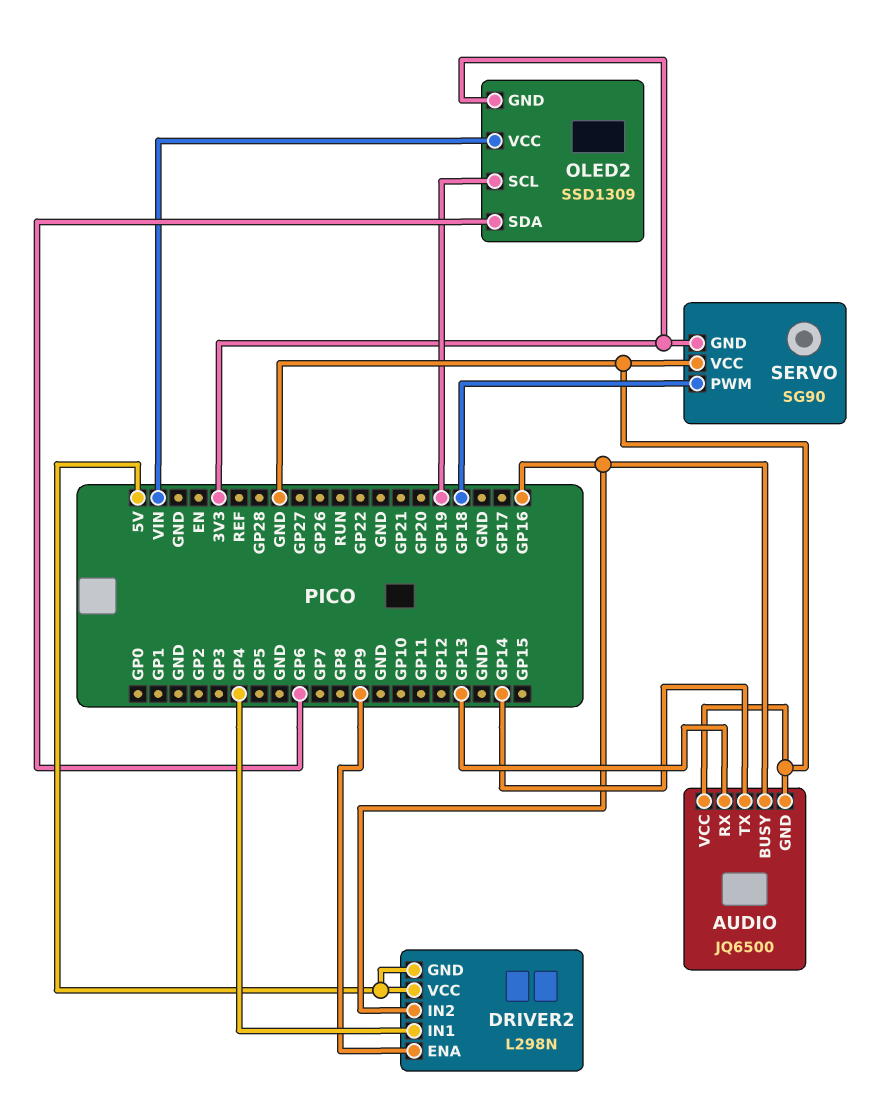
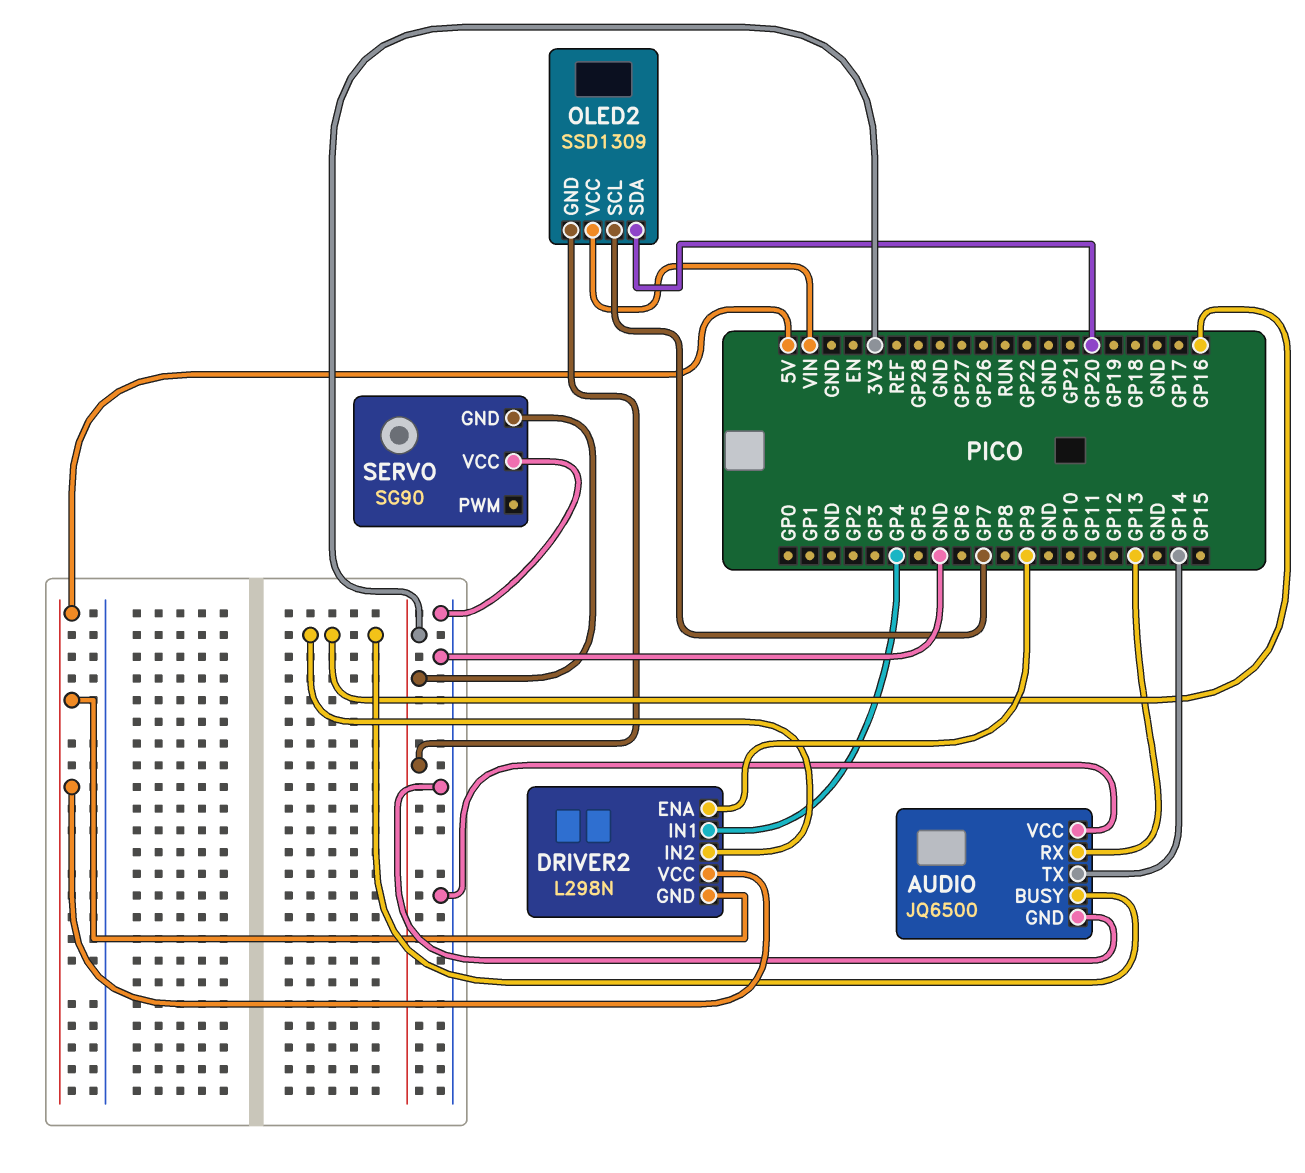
OLED2 pin SCL: GP19 -> GP7
OLED2 pin SDA: GP6 -> GP20
SERVO pin PWM: GP18 -> none

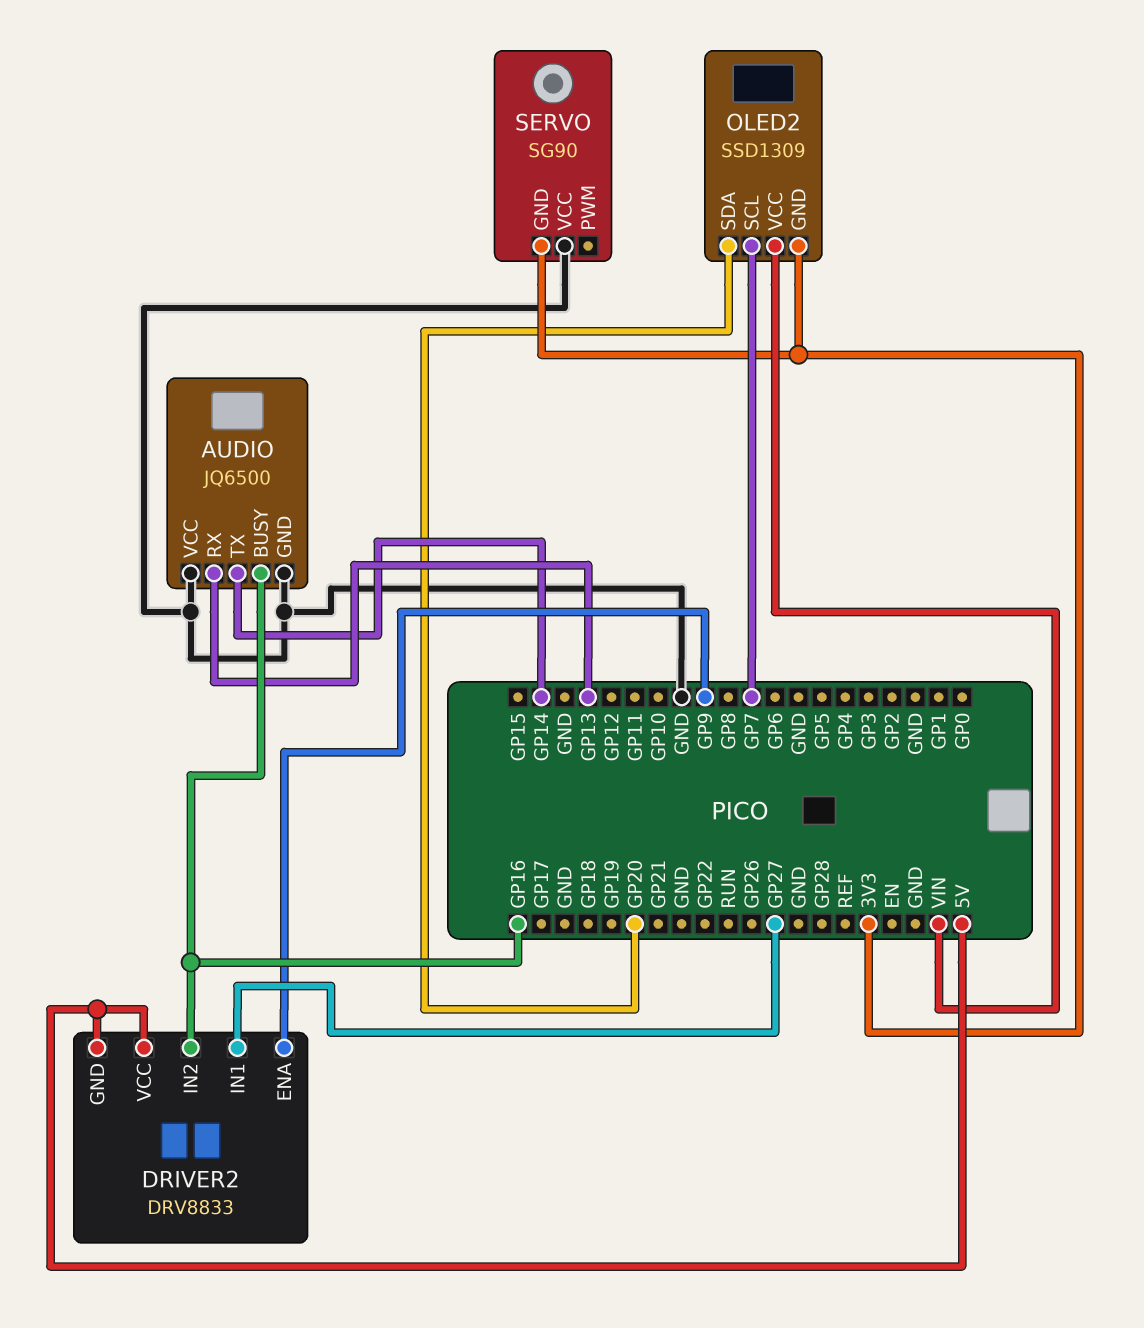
DRIVER2: L298N -> DRV8833
DRIVER2 pin IN1: GP4 -> GP27

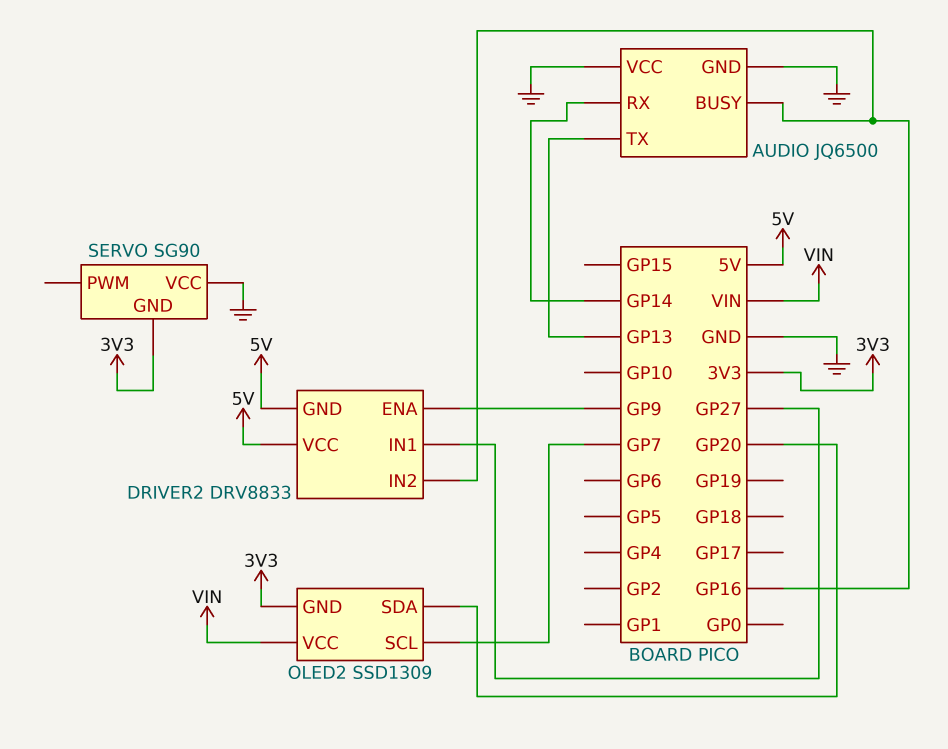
AUDIO pin RX: GP13 -> GP14
AUDIO pin TX: GP14 -> GP13

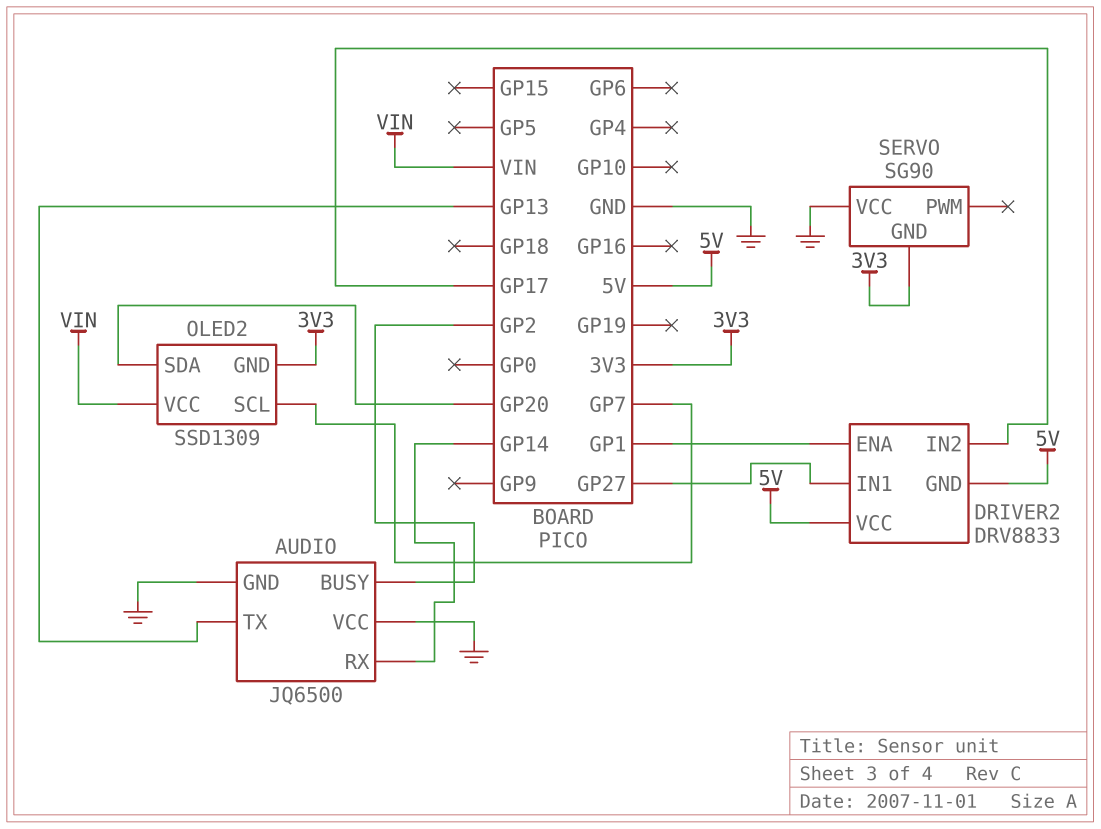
AUDIO pin BUSY: GP16 -> GP2
DRIVER2 pin ENA: GP9 -> GP1
DRIVER2 pin IN2: GP16 -> GP17

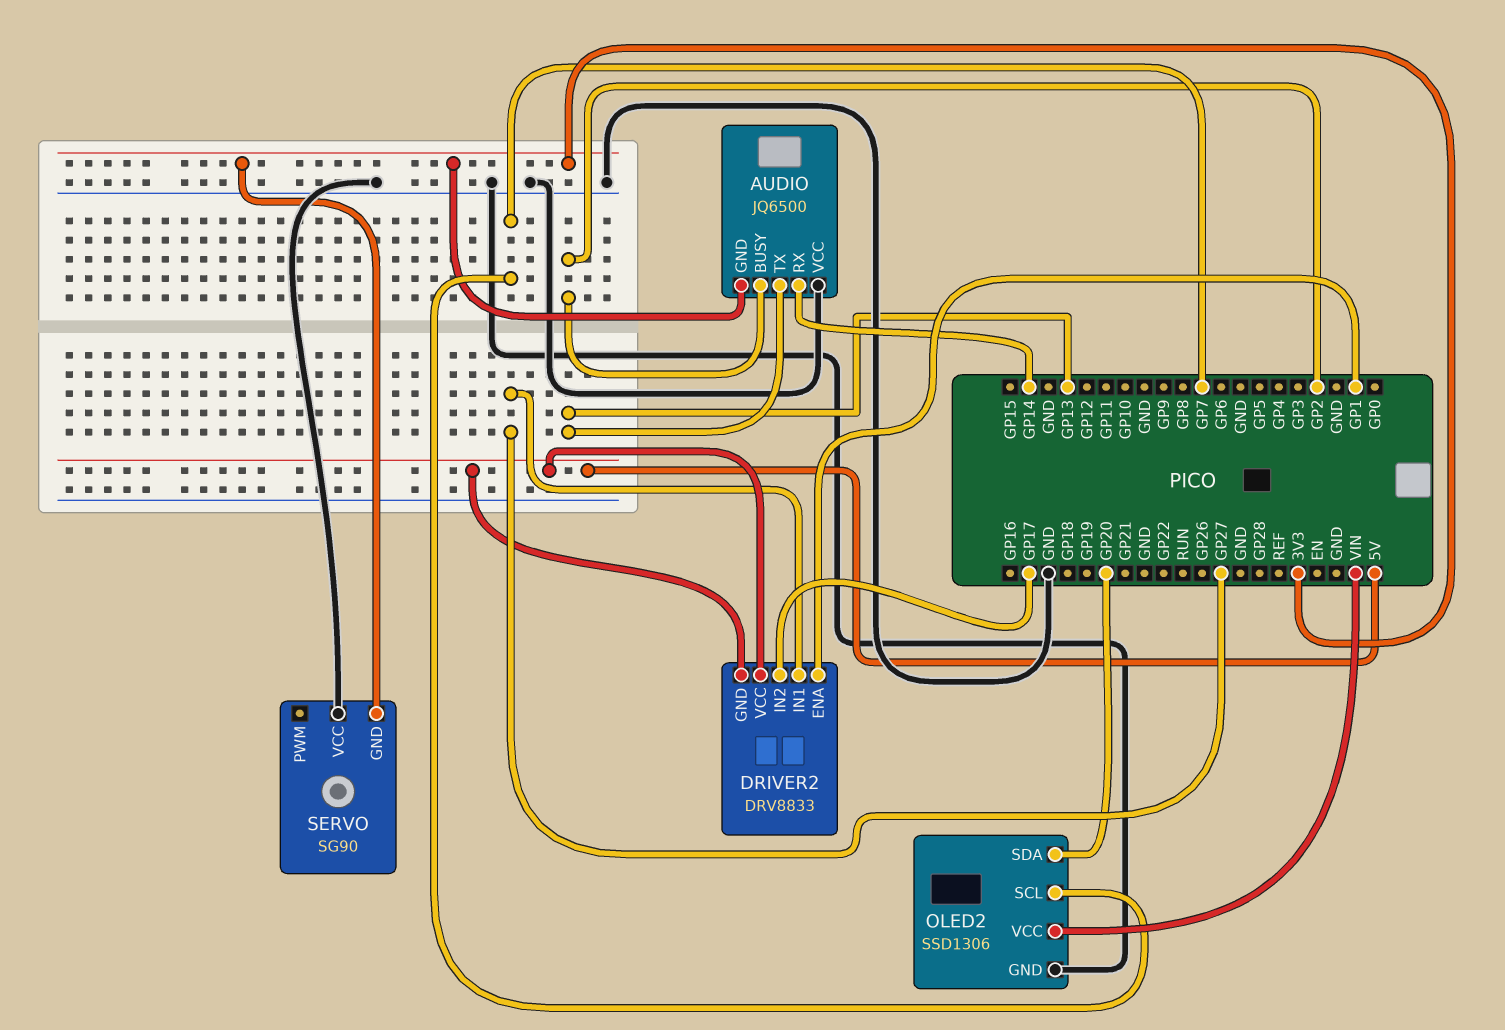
AUDIO pin GND: GND -> 3V3
OLED2: SSD1309 -> SSD1306
OLED2 pin GND: 3V3 -> GND

